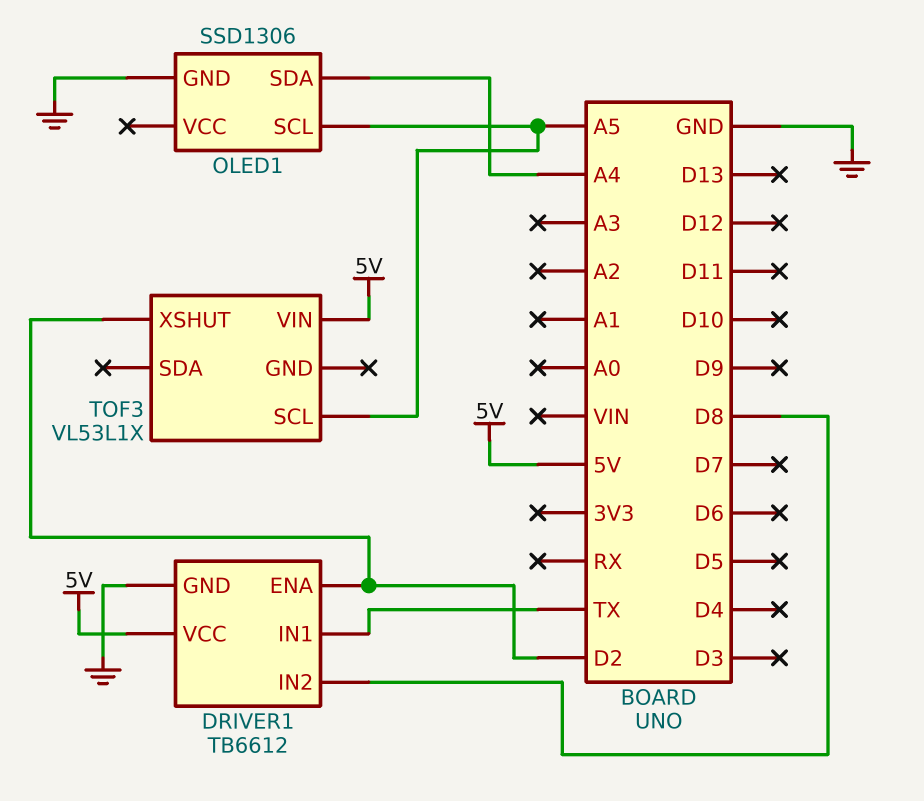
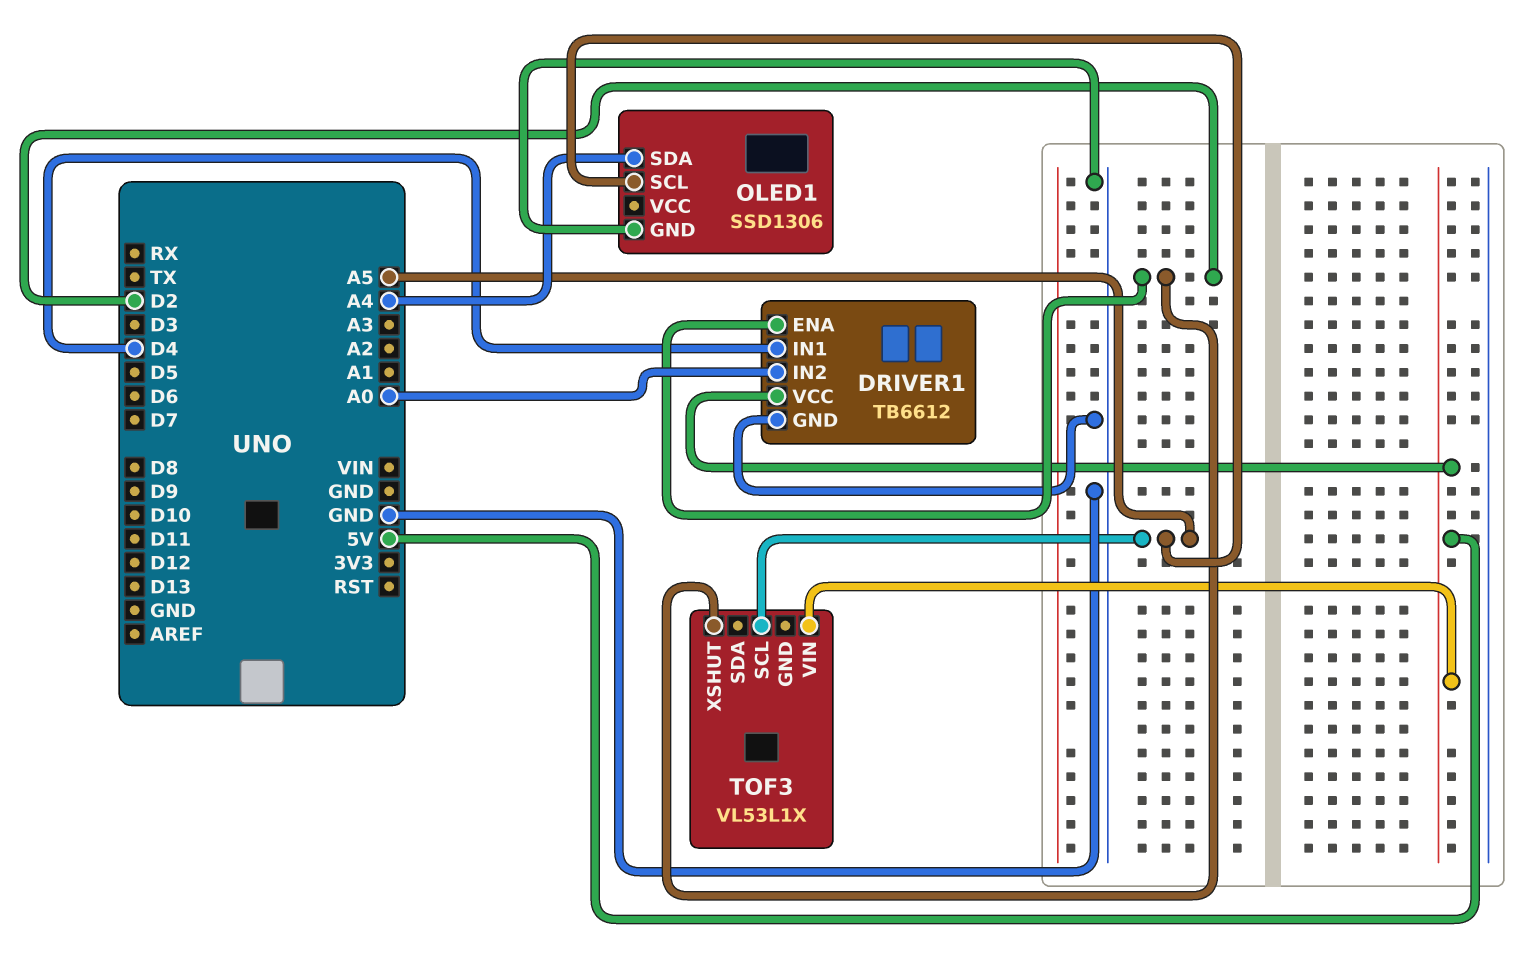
DRIVER1 pin IN1: TX -> D4
DRIVER1 pin IN2: D8 -> A0

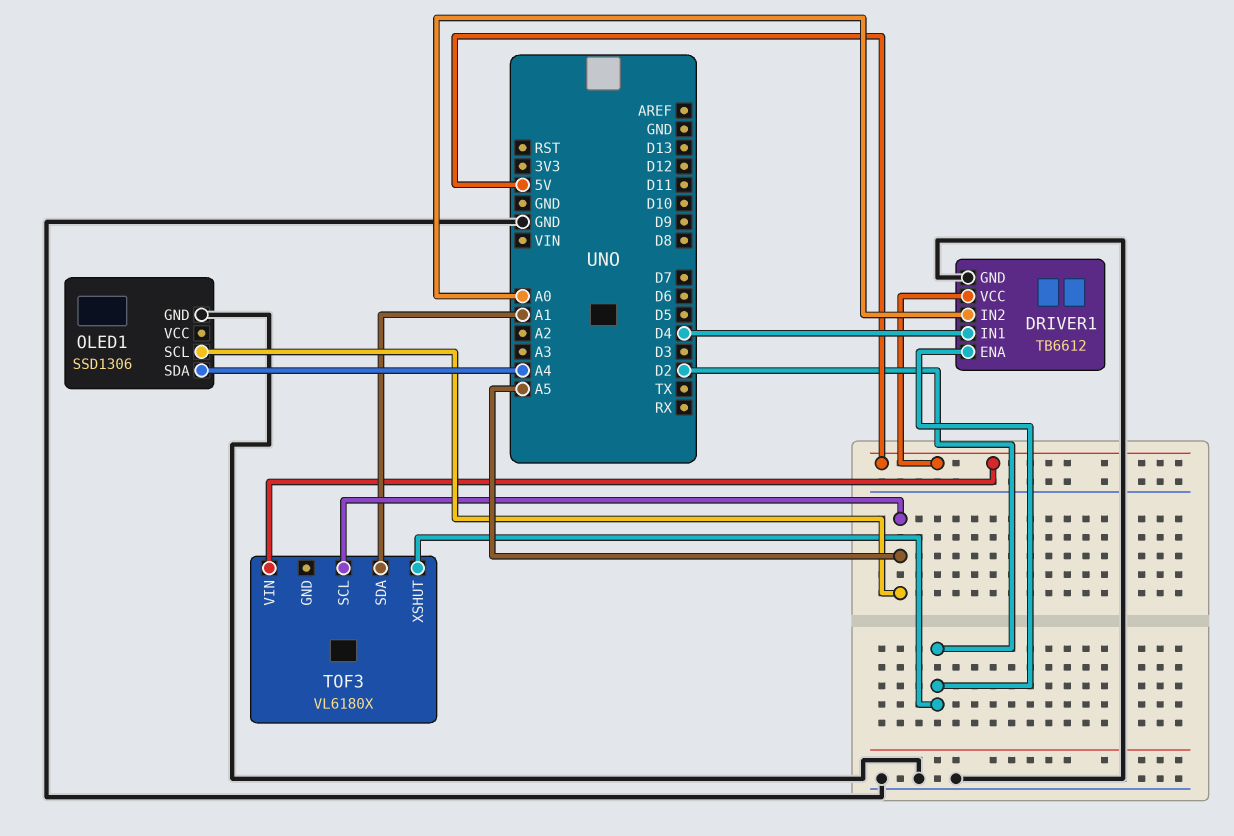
TOF3: VL53L1X -> VL6180X
TOF3 pin SDA: none -> A1

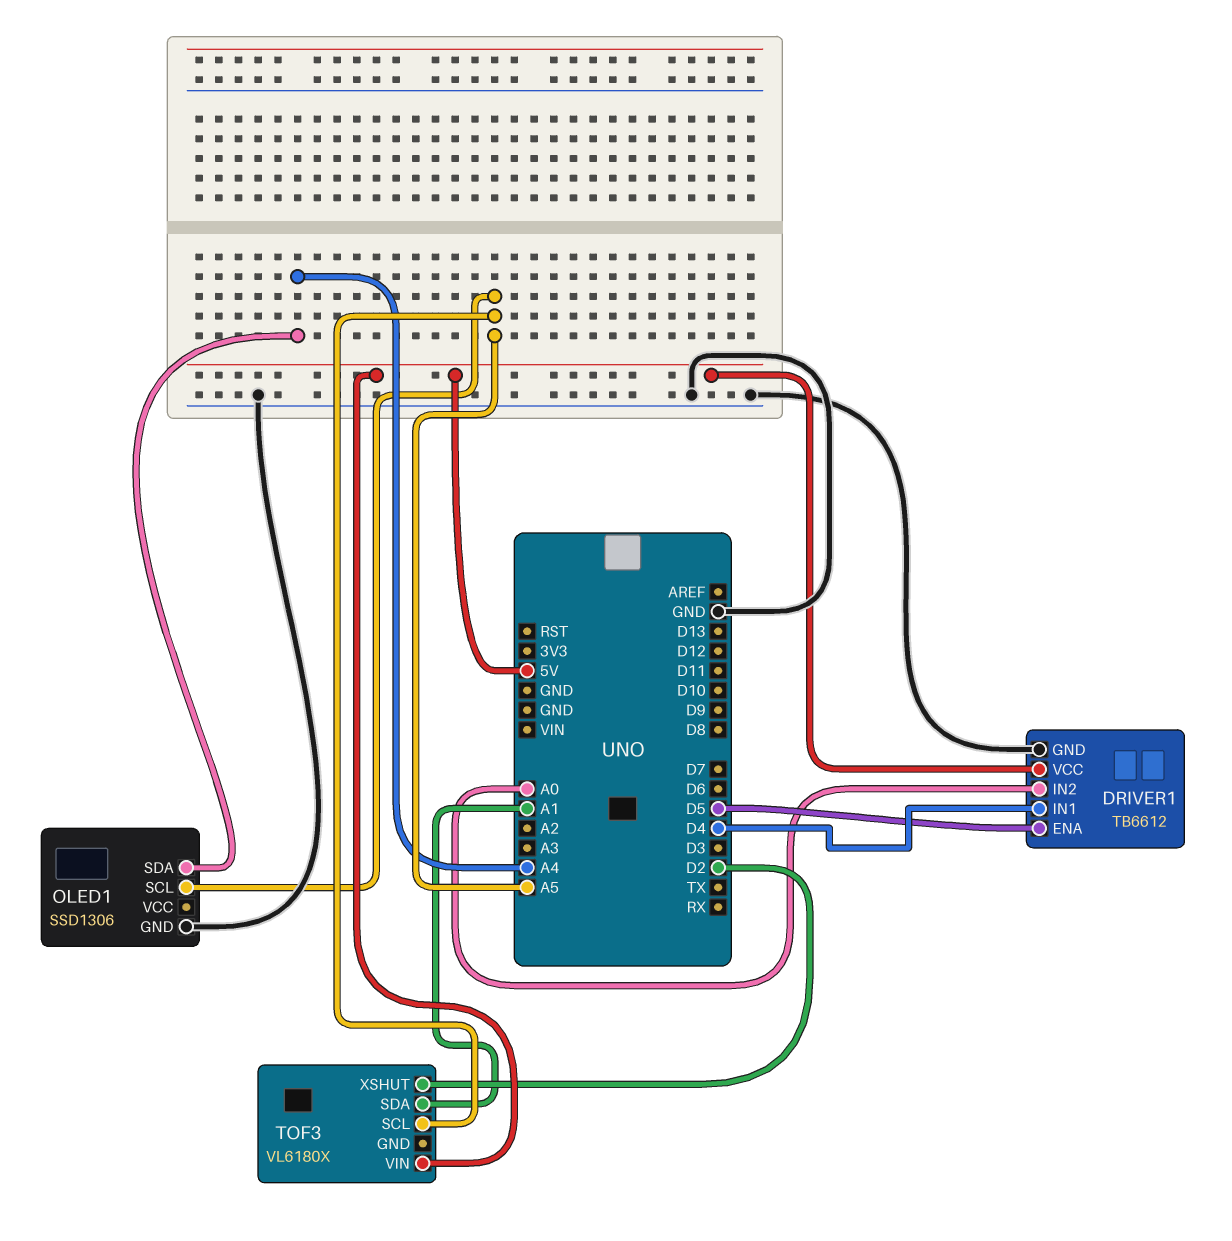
DRIVER1 pin ENA: D2 -> D5

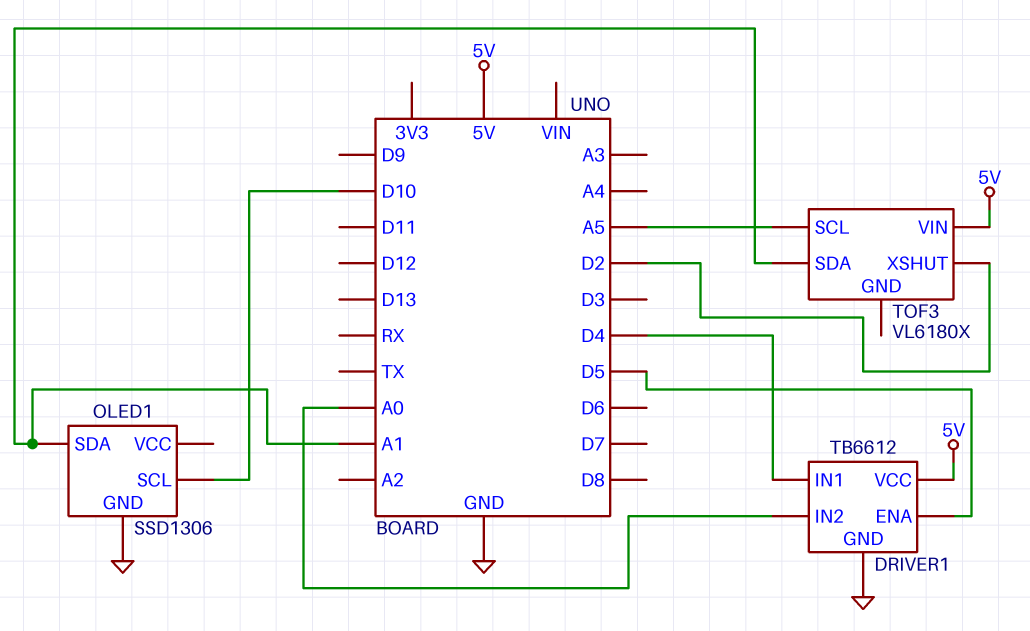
OLED1 pin SCL: A5 -> D10
OLED1 pin SDA: A4 -> A1

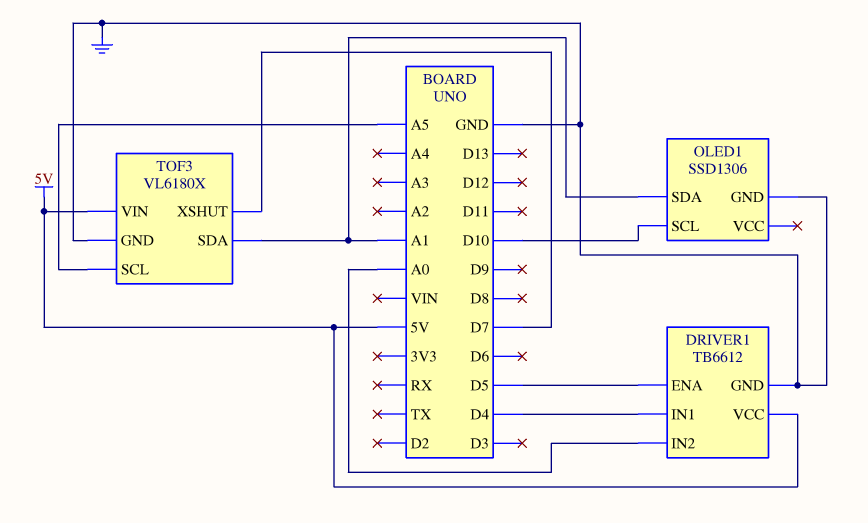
TOF3 pin GND: none -> GND
TOF3 pin XSHUT: D2 -> D7

